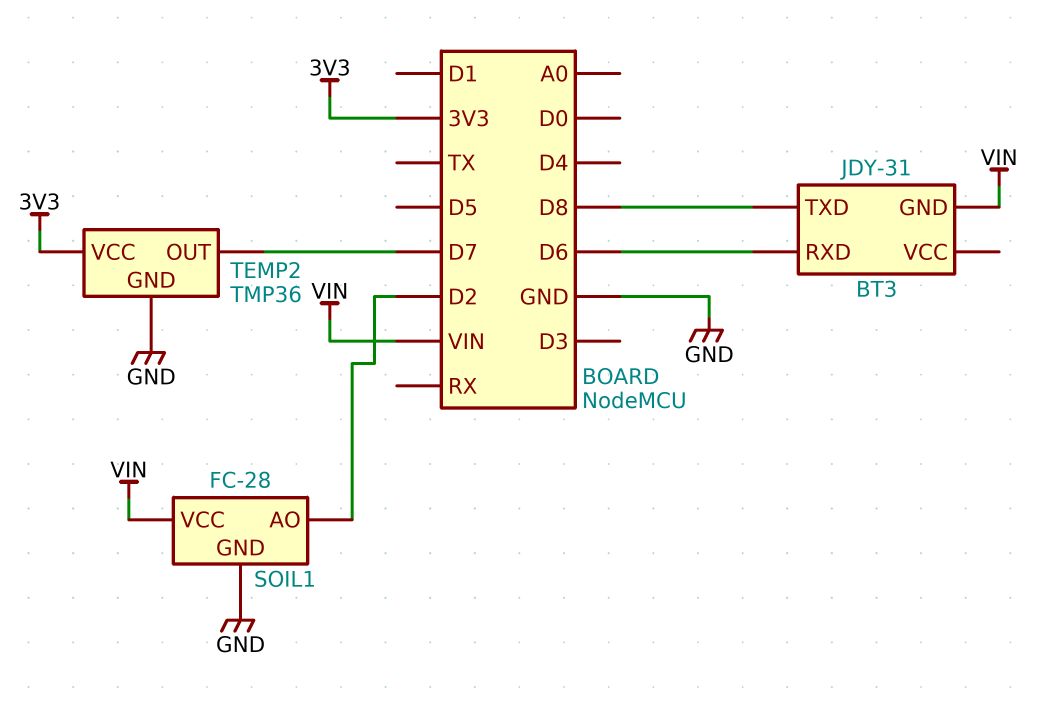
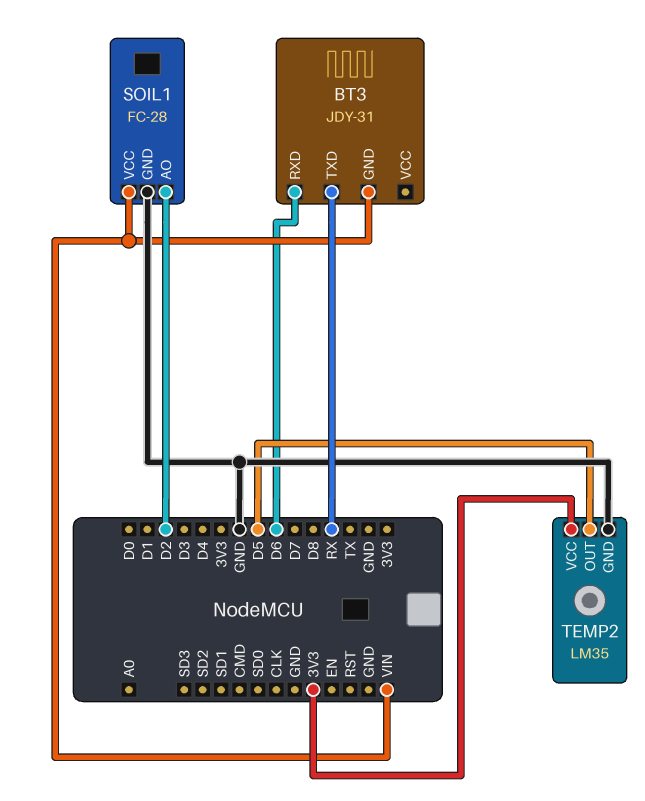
BT3 pin TXD: D8 -> RX
TEMP2: TMP36 -> LM35
TEMP2 pin OUT: D7 -> D5

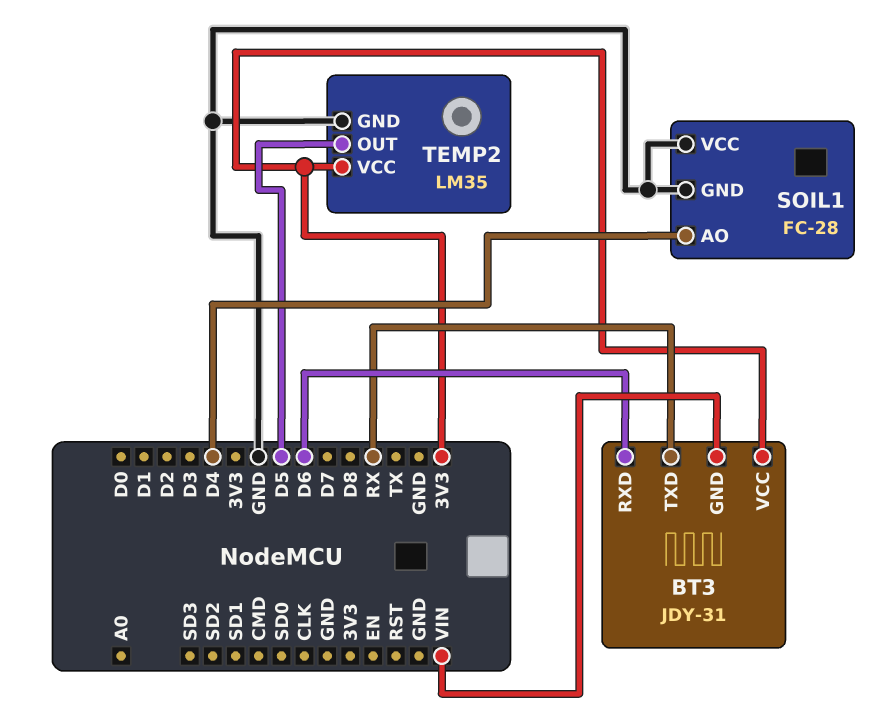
BT3 pin VCC: none -> 3V3
SOIL1 pin AO: D2 -> D4
SOIL1 pin VCC: VIN -> GND

